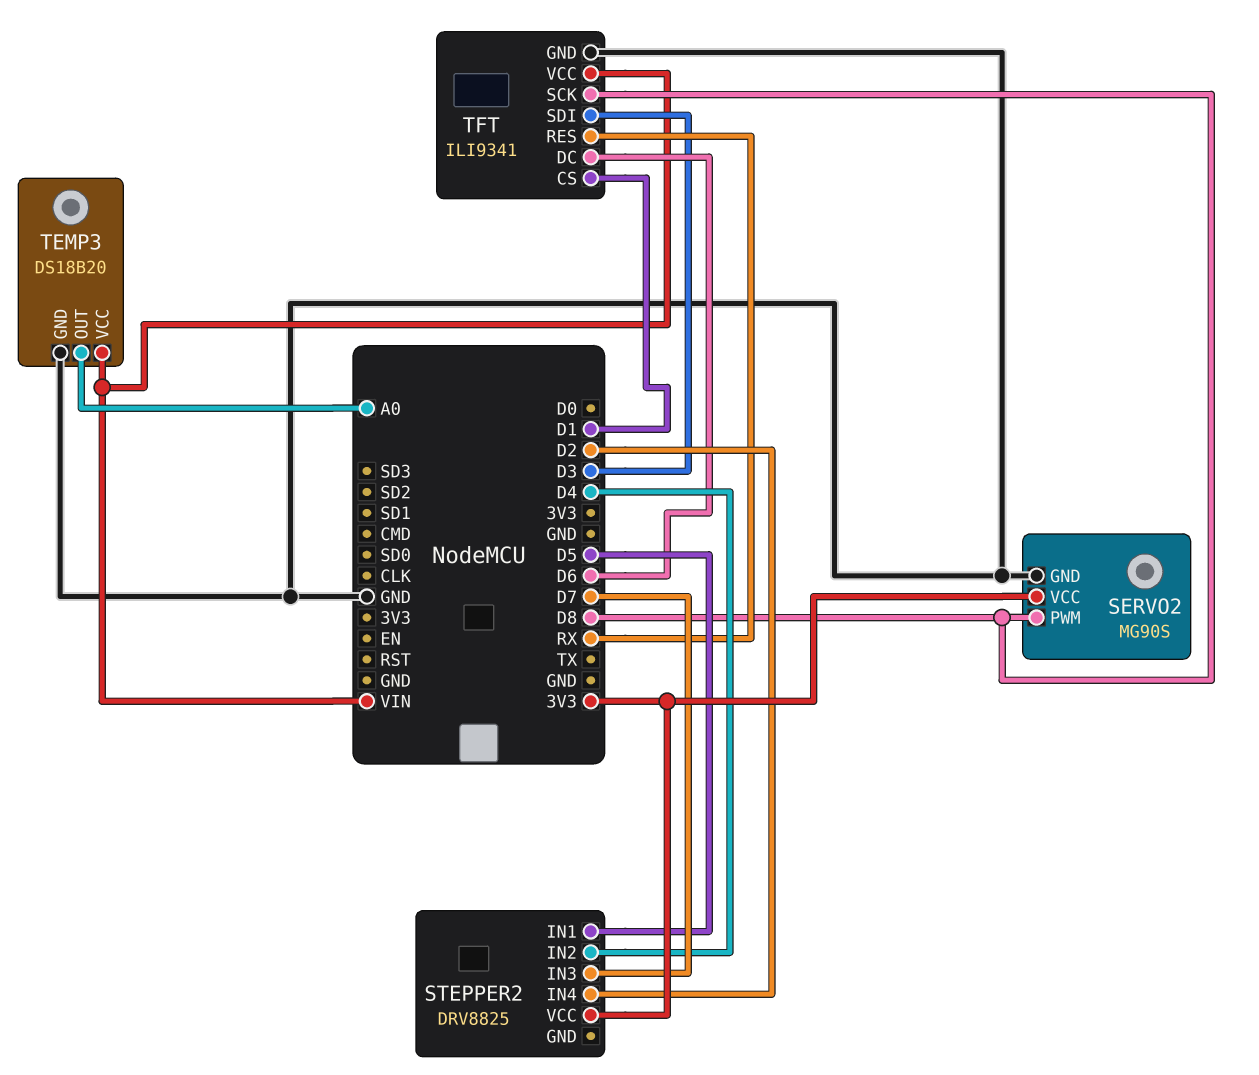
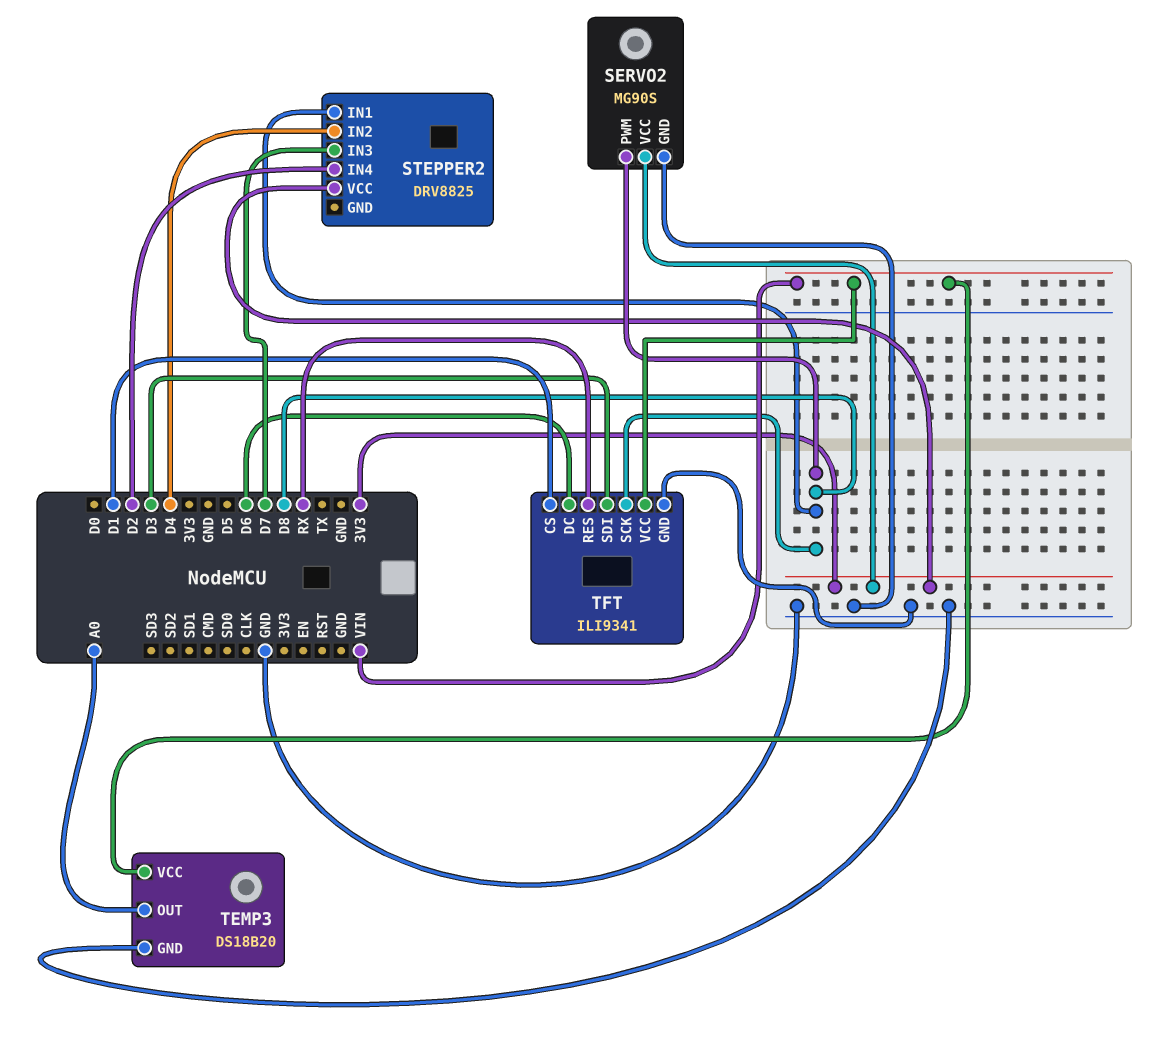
STEPPER2 pin IN1: D5 -> D8

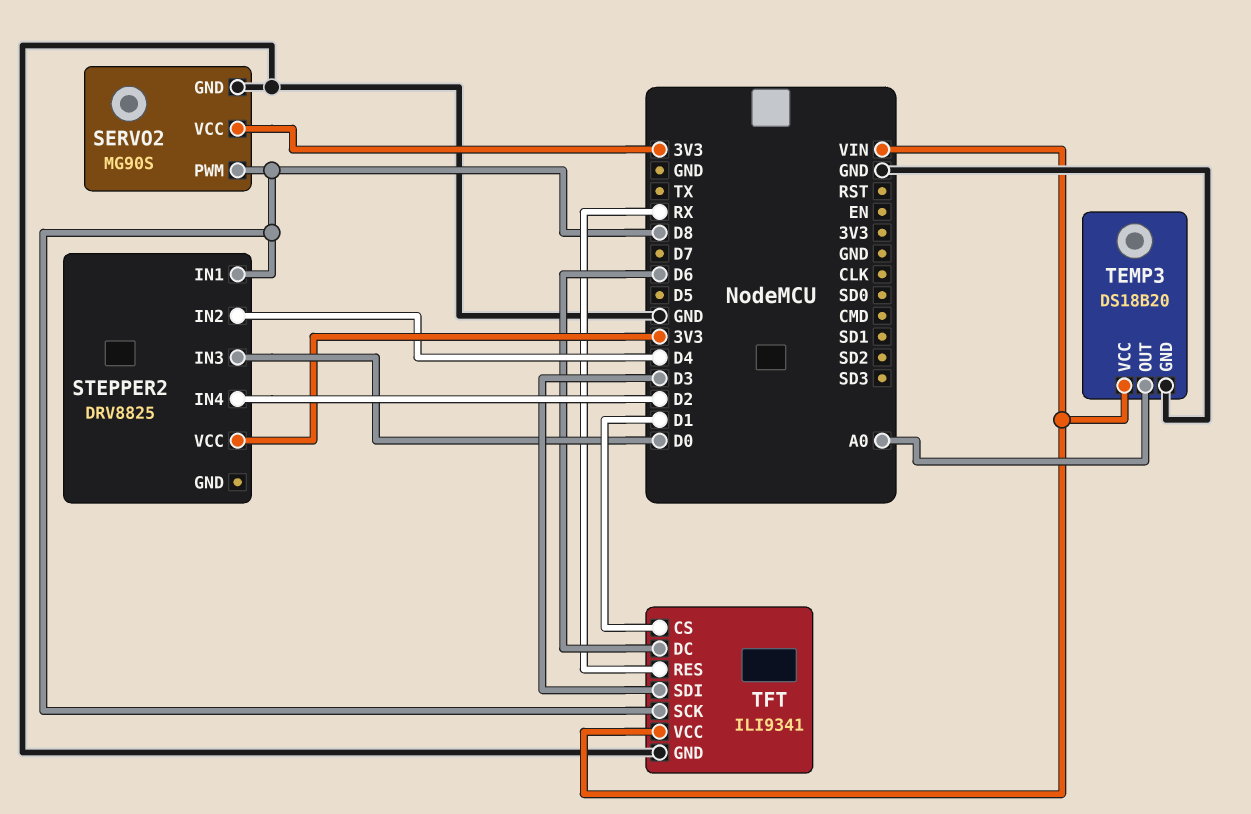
STEPPER2 pin IN3: D7 -> D0

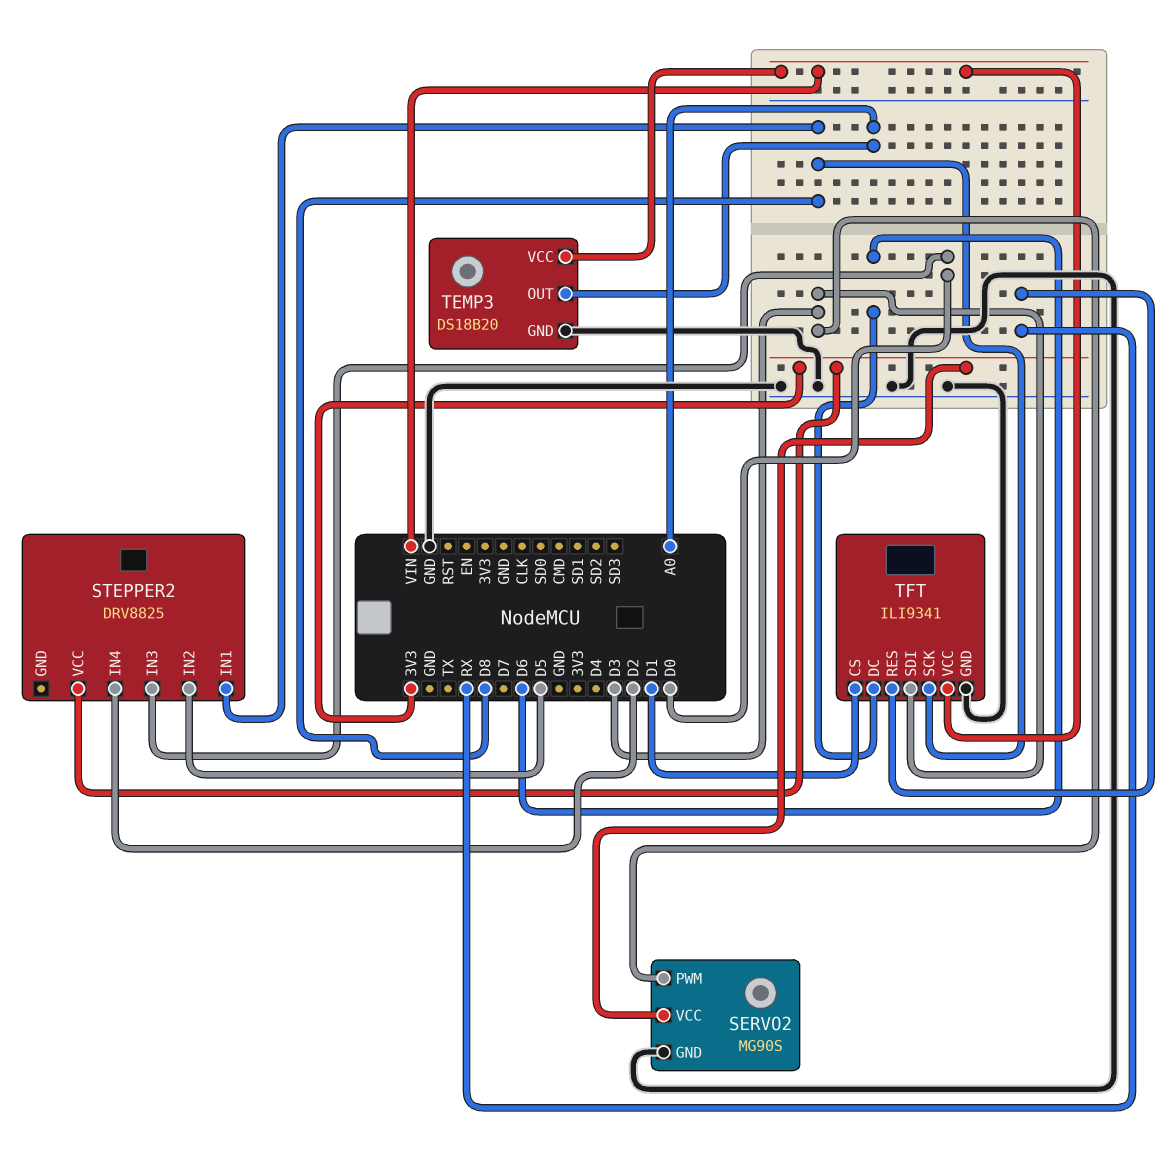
SERVO2 pin PWM: D8 -> D3
STEPPER2 pin IN2: D4 -> D5

